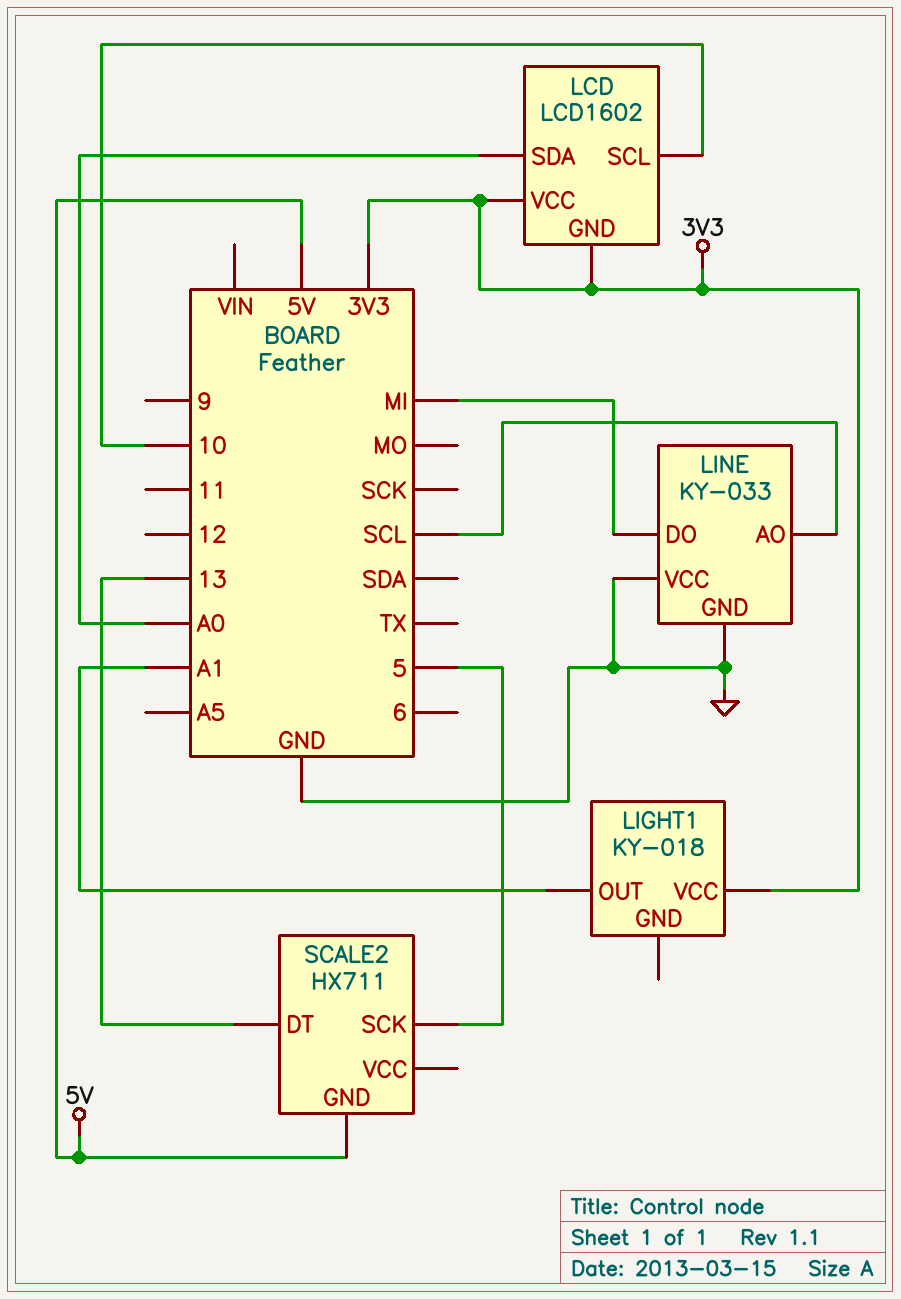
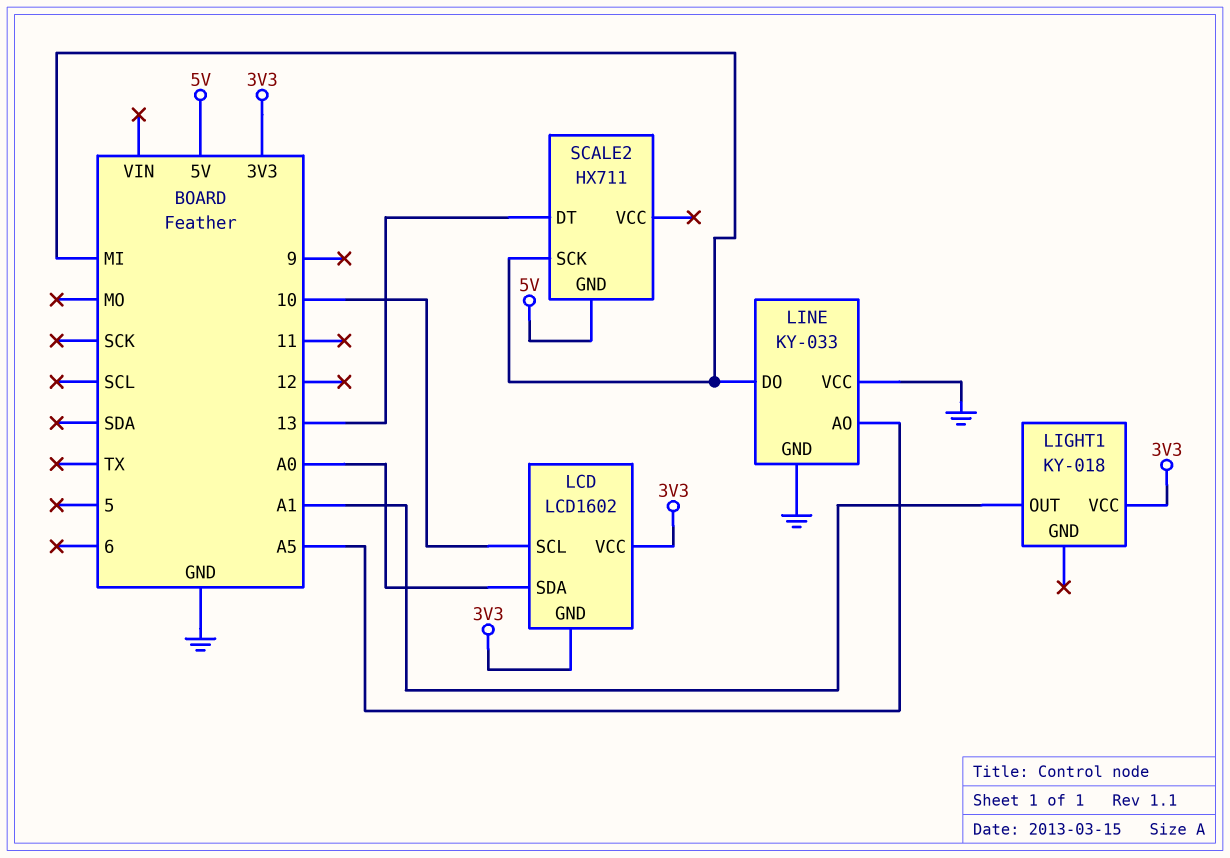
LINE pin AO: SCL -> A5
SCALE2 pin SCK: 5 -> MI

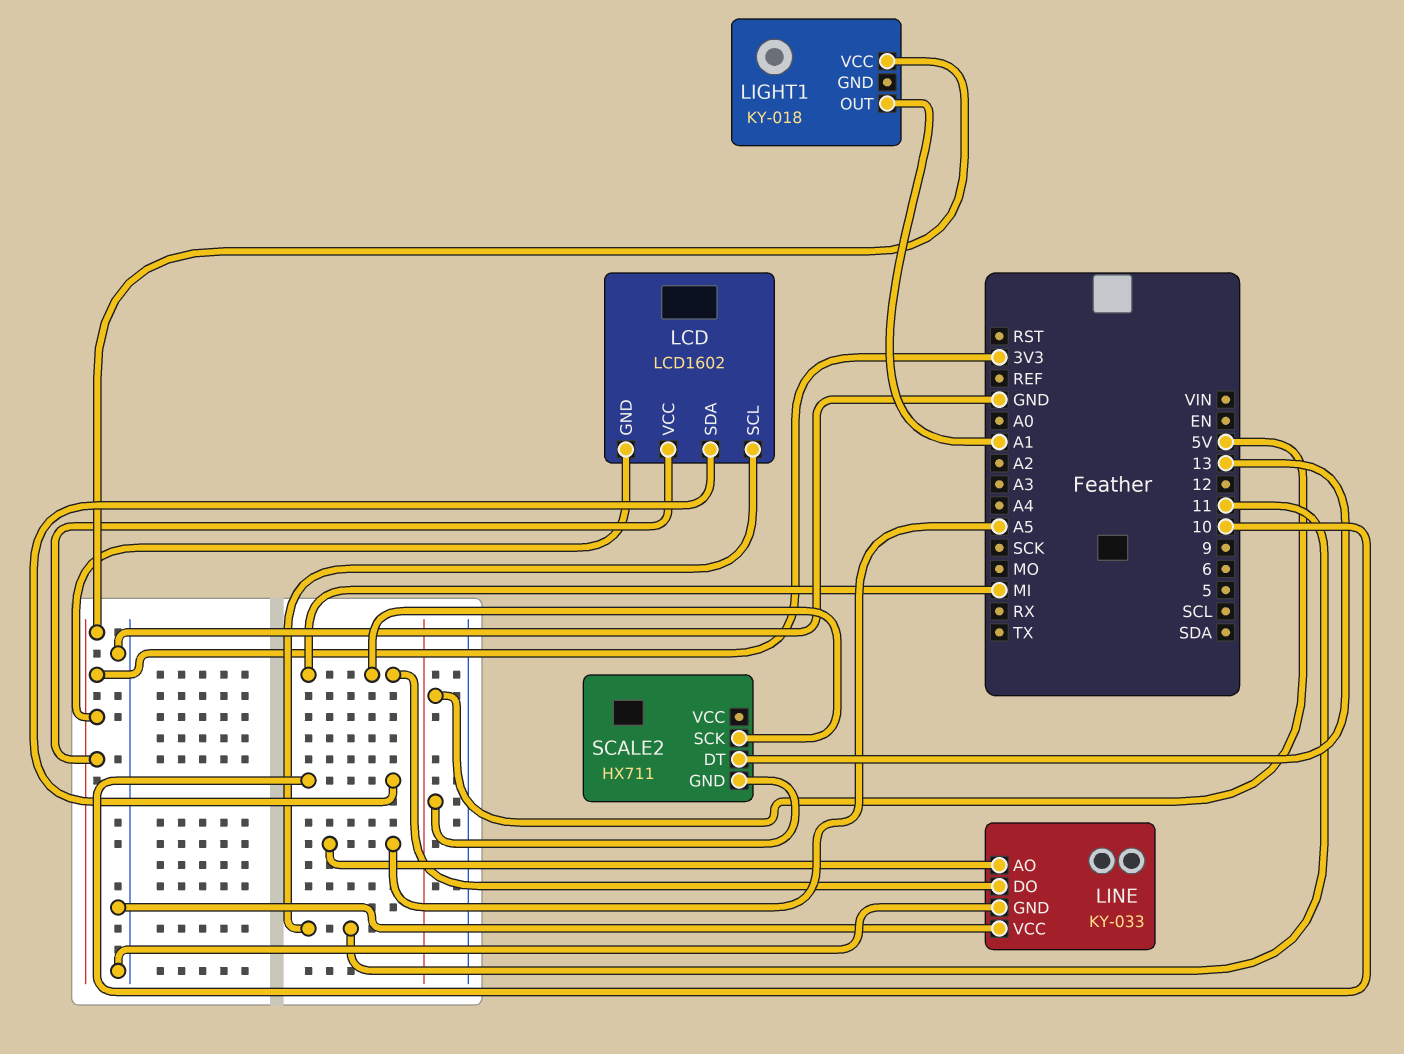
LCD pin SCL: 10 -> 11
LCD pin SDA: A0 -> 10

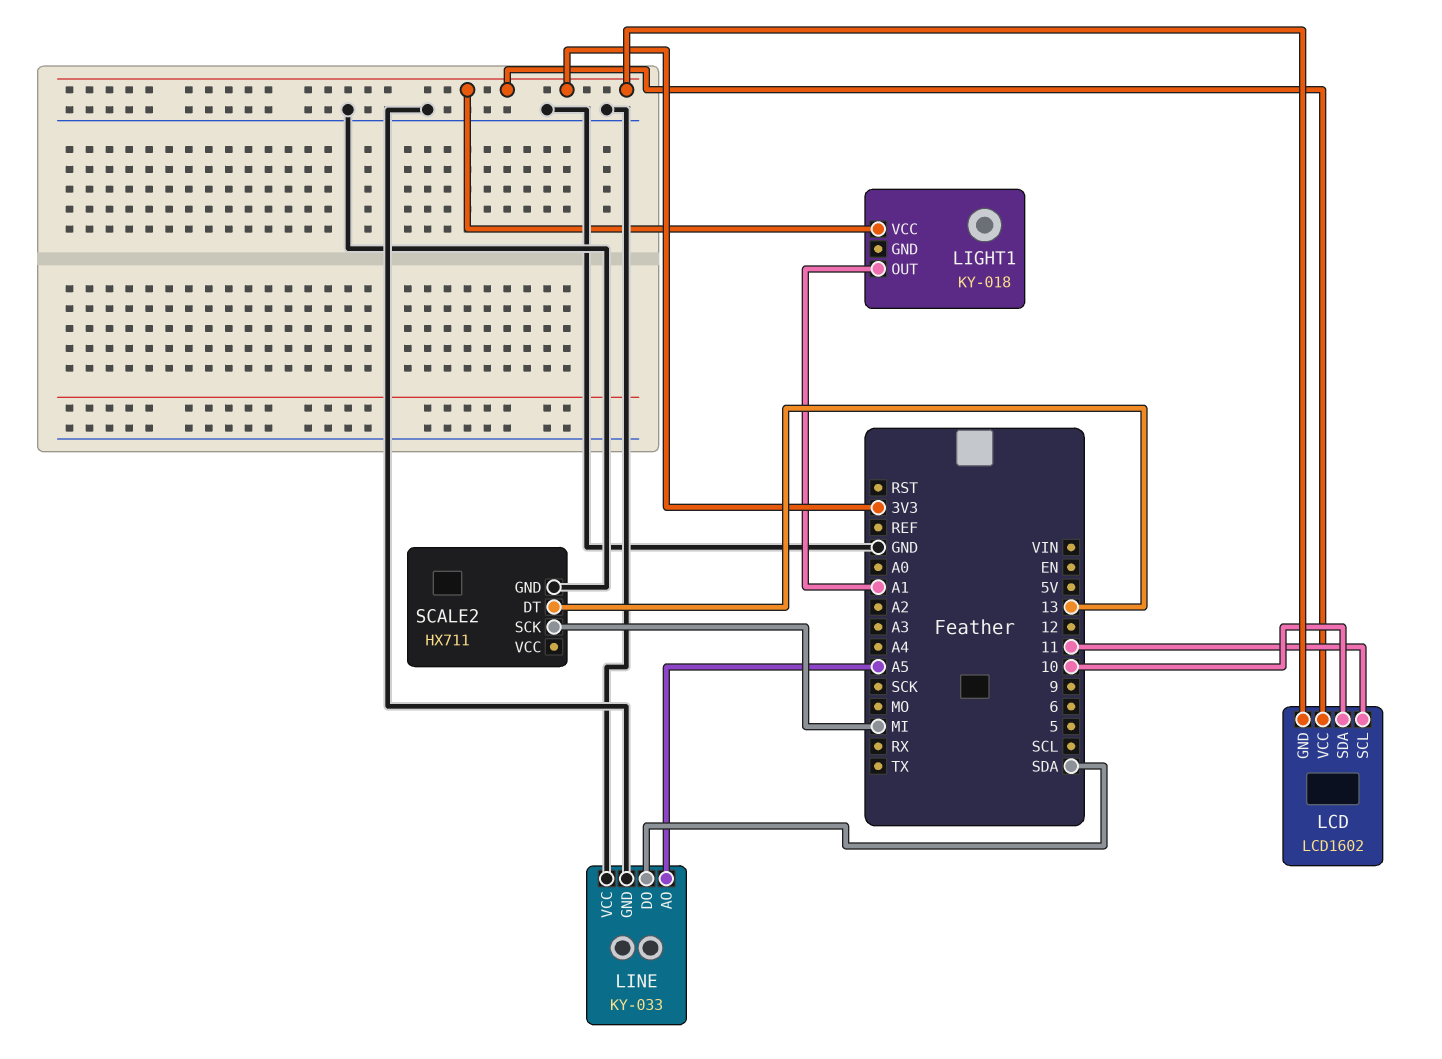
LINE pin DO: MI -> SDA
SCALE2 pin GND: 5V -> GND

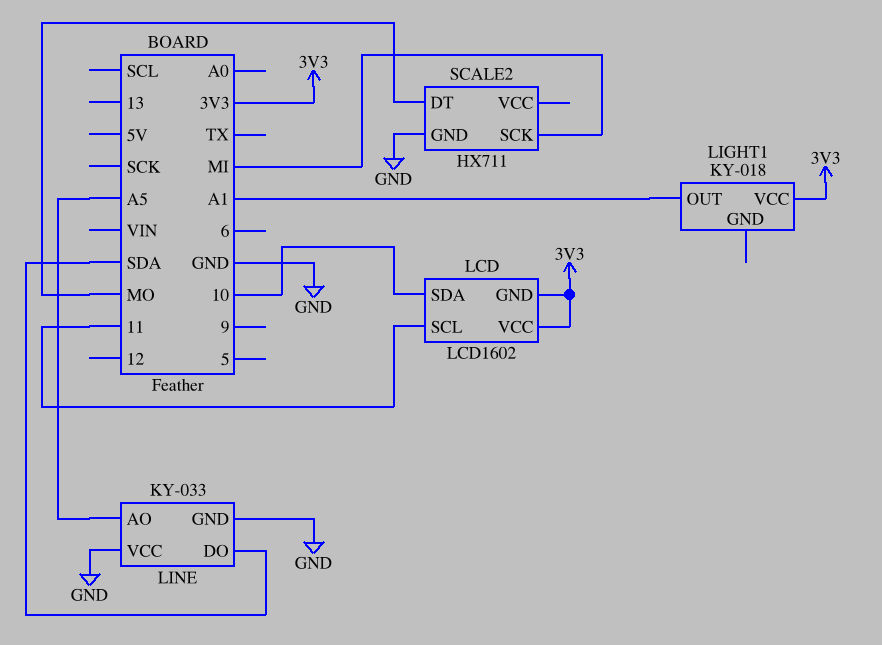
SCALE2 pin DT: 13 -> MO

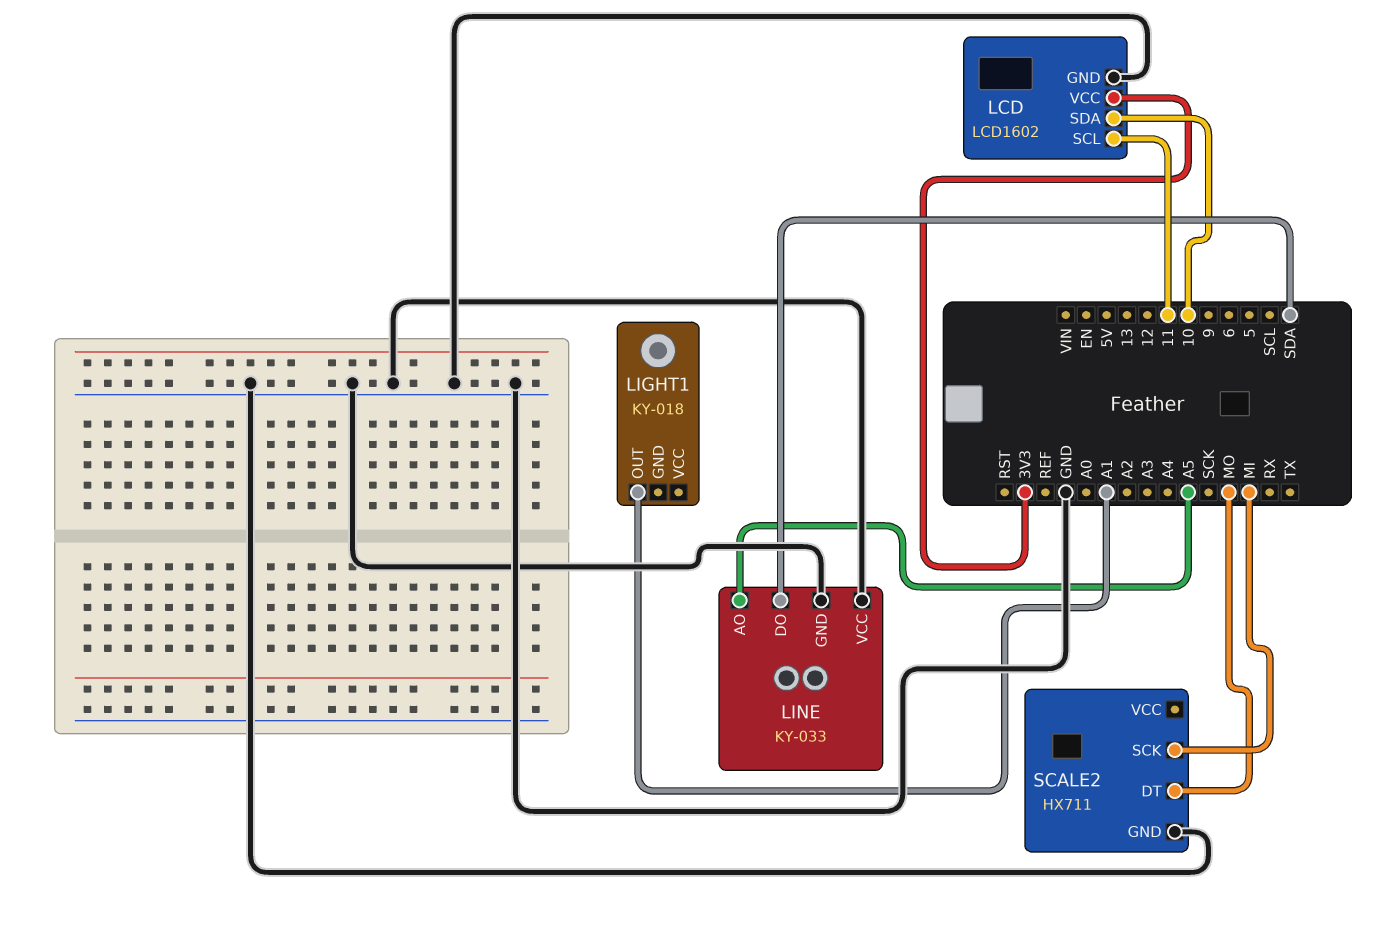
LCD pin GND: 3V3 -> GND
LIGHT1 pin VCC: 3V3 -> none

